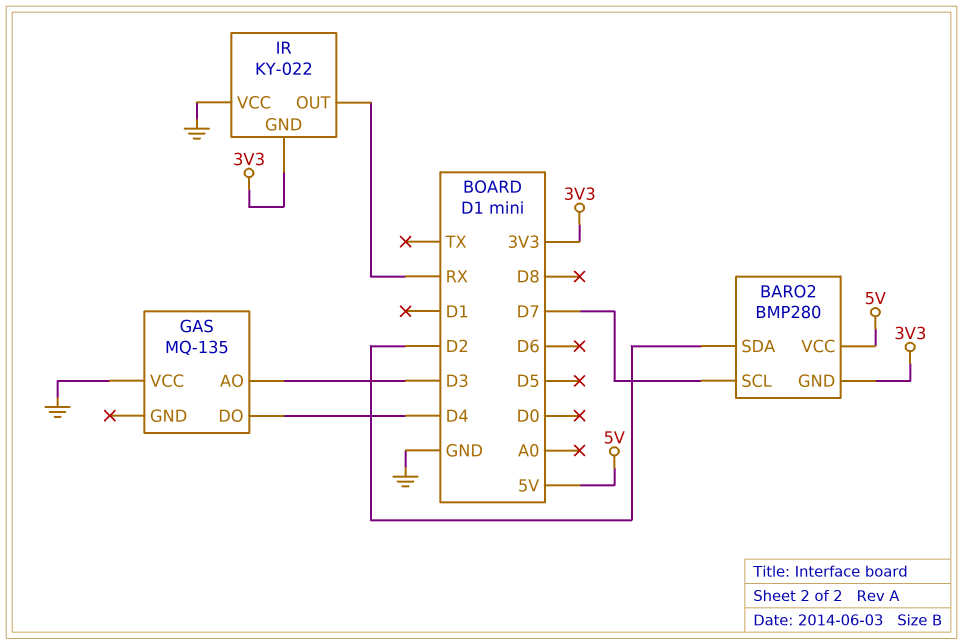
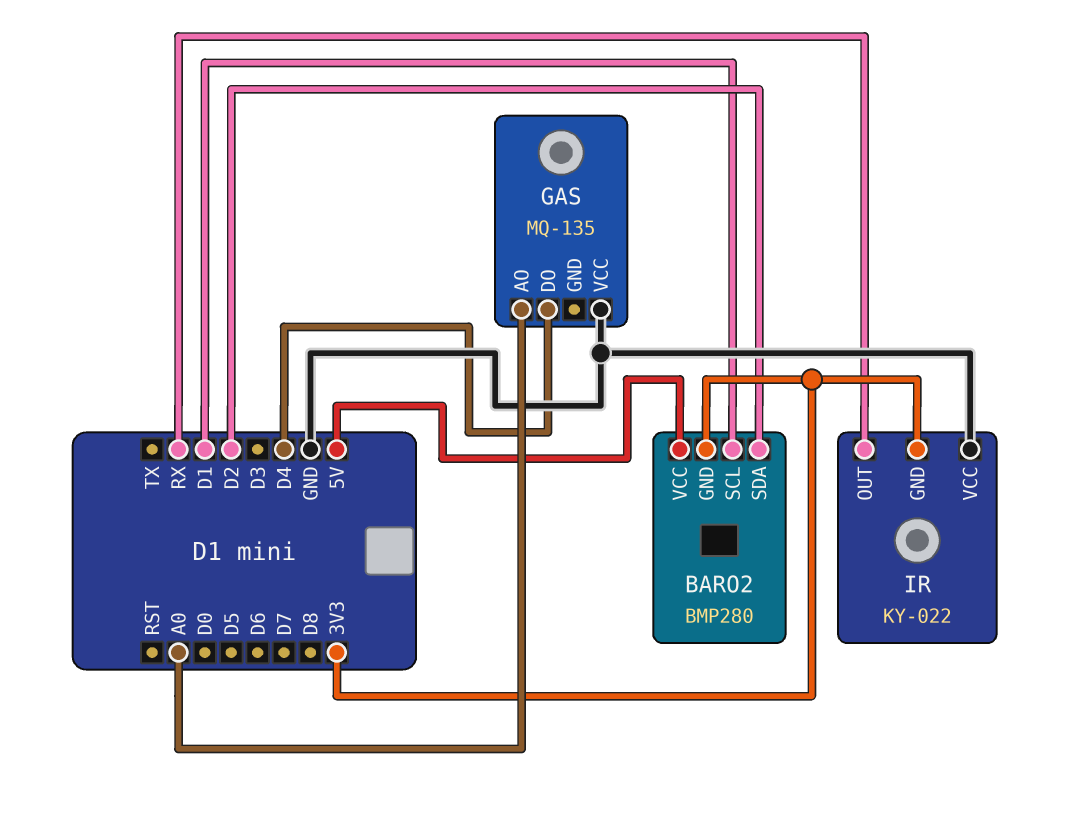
BARO2 pin SCL: D7 -> D1
GAS pin AO: D3 -> A0

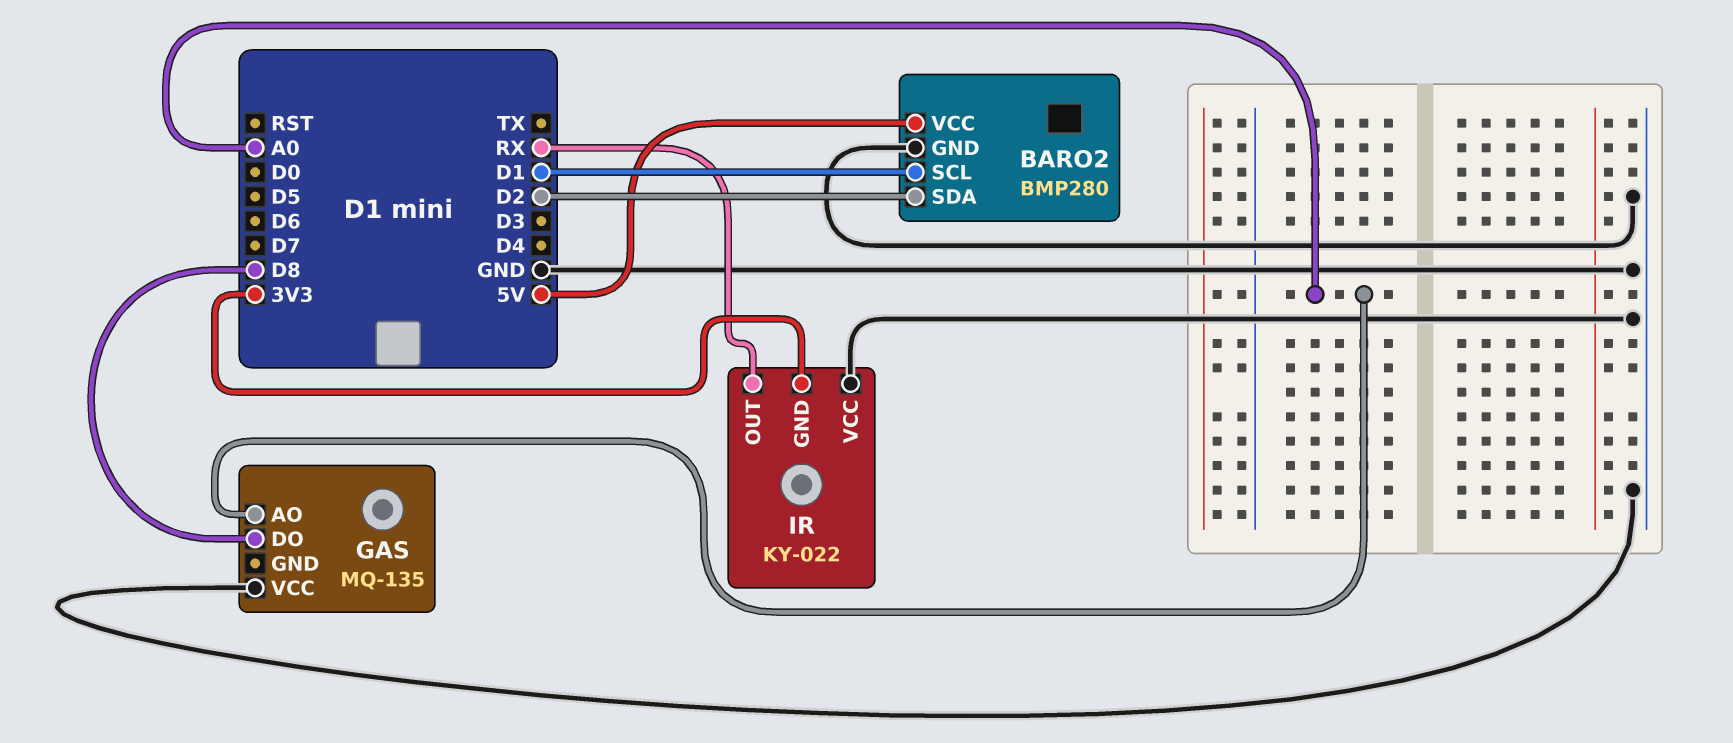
BARO2 pin GND: 3V3 -> GND
GAS pin DO: D4 -> D8

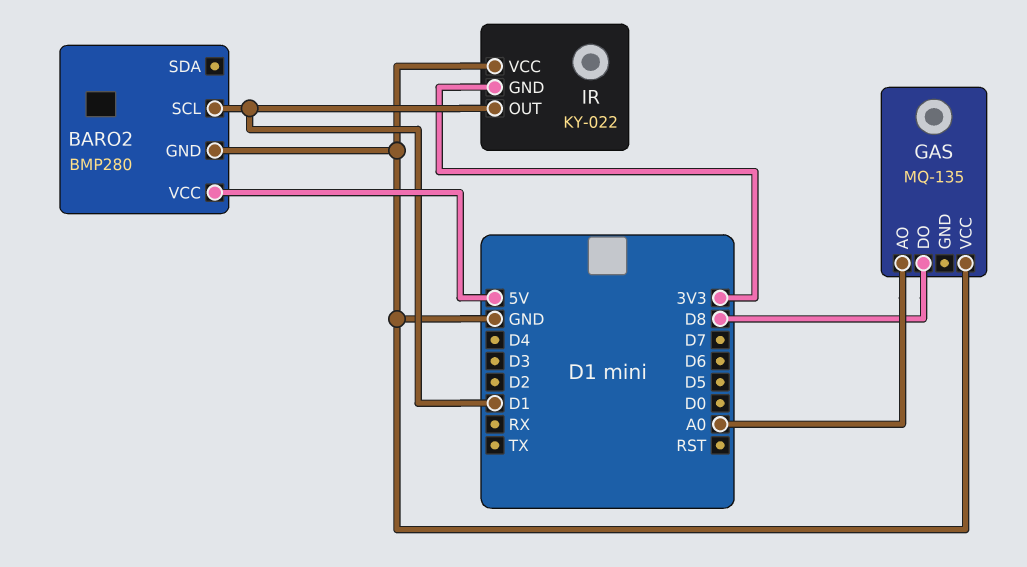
BARO2 pin SDA: D2 -> none
IR pin OUT: RX -> D1

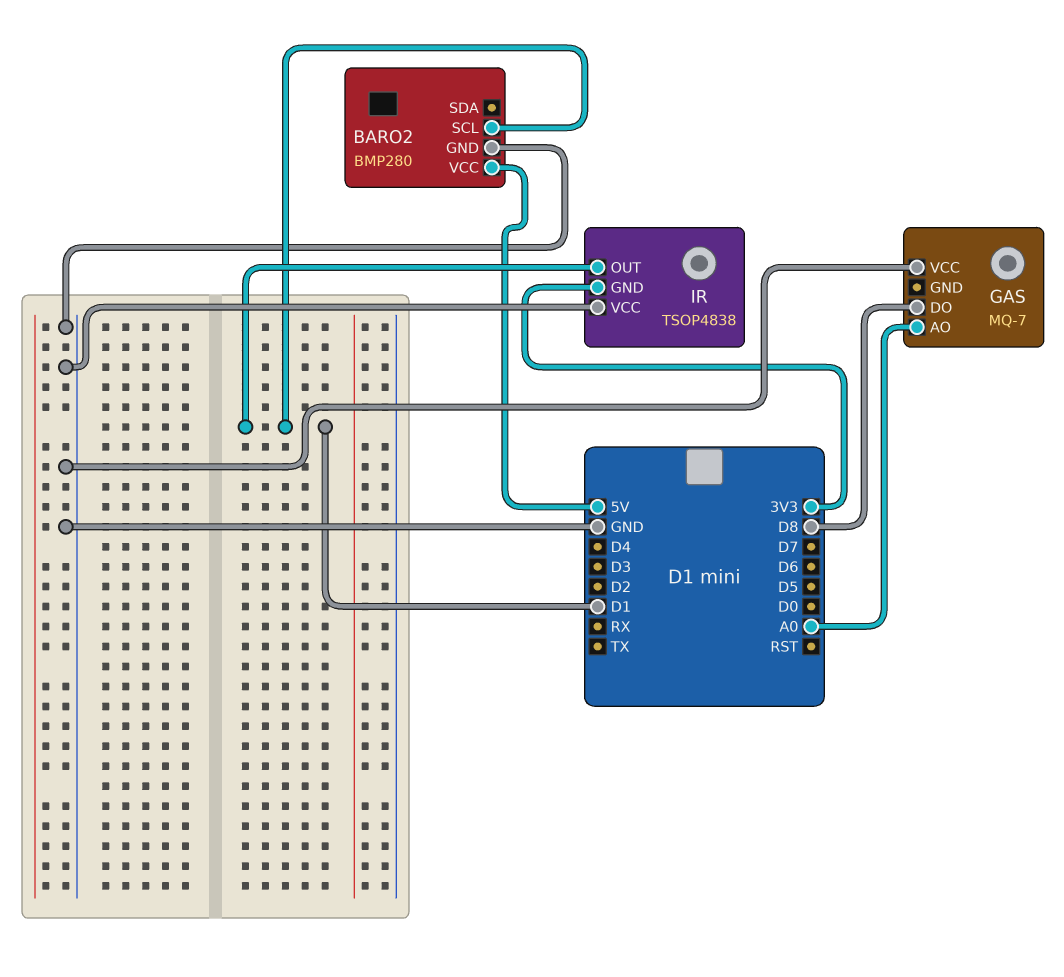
GAS: MQ-135 -> MQ-7
IR: KY-022 -> TSOP4838

